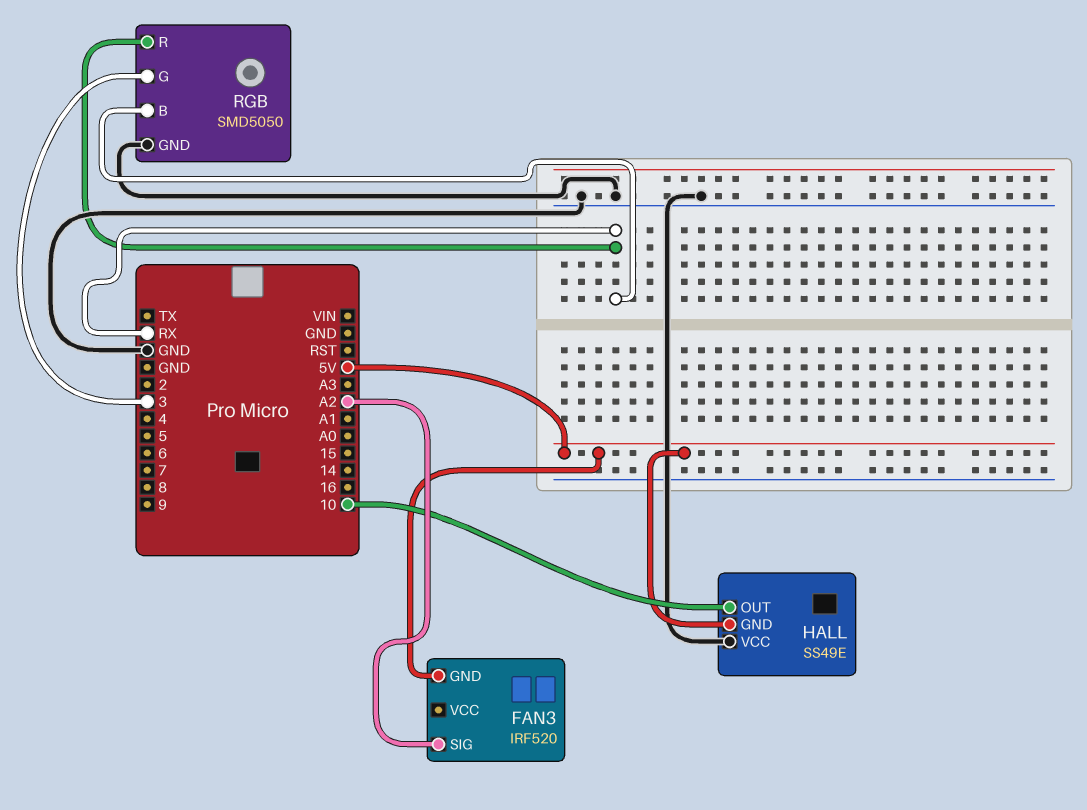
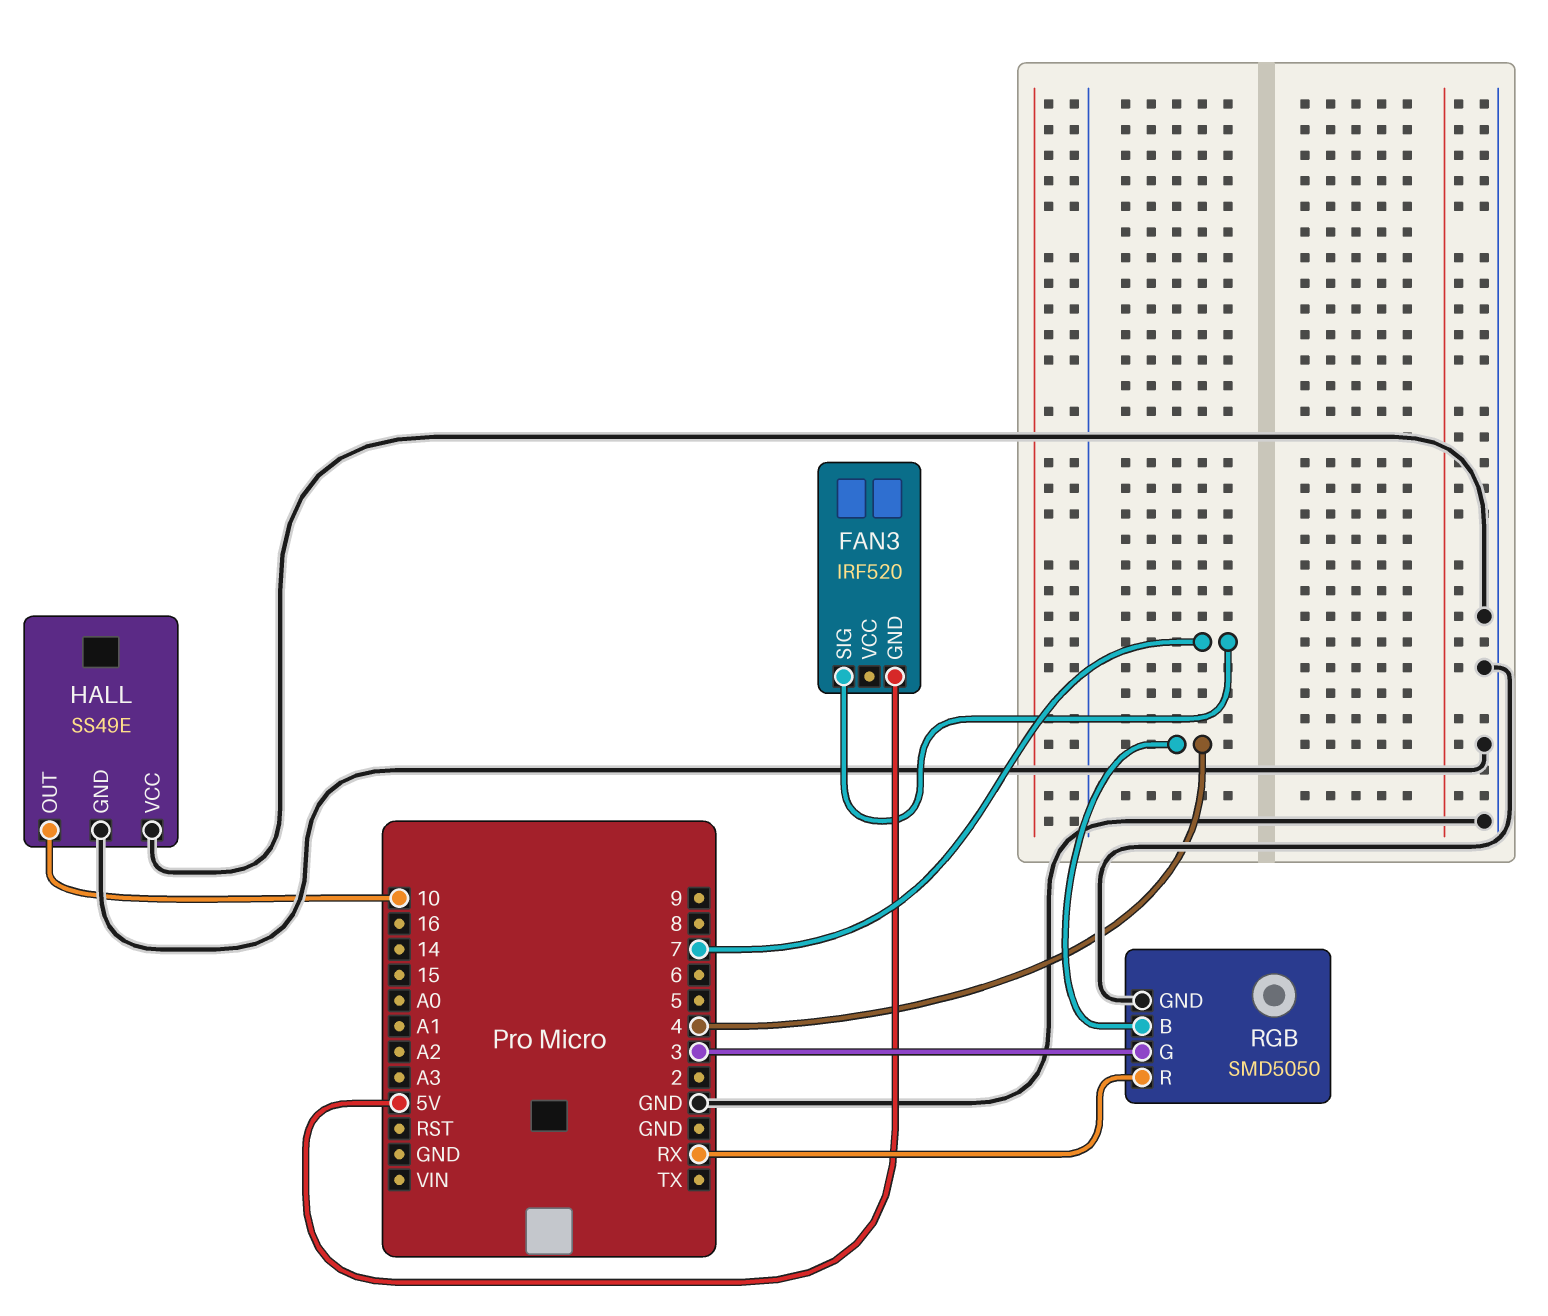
FAN3 pin SIG: A2 -> 7
HALL pin GND: 5V -> GND
RGB pin B: RX -> 4

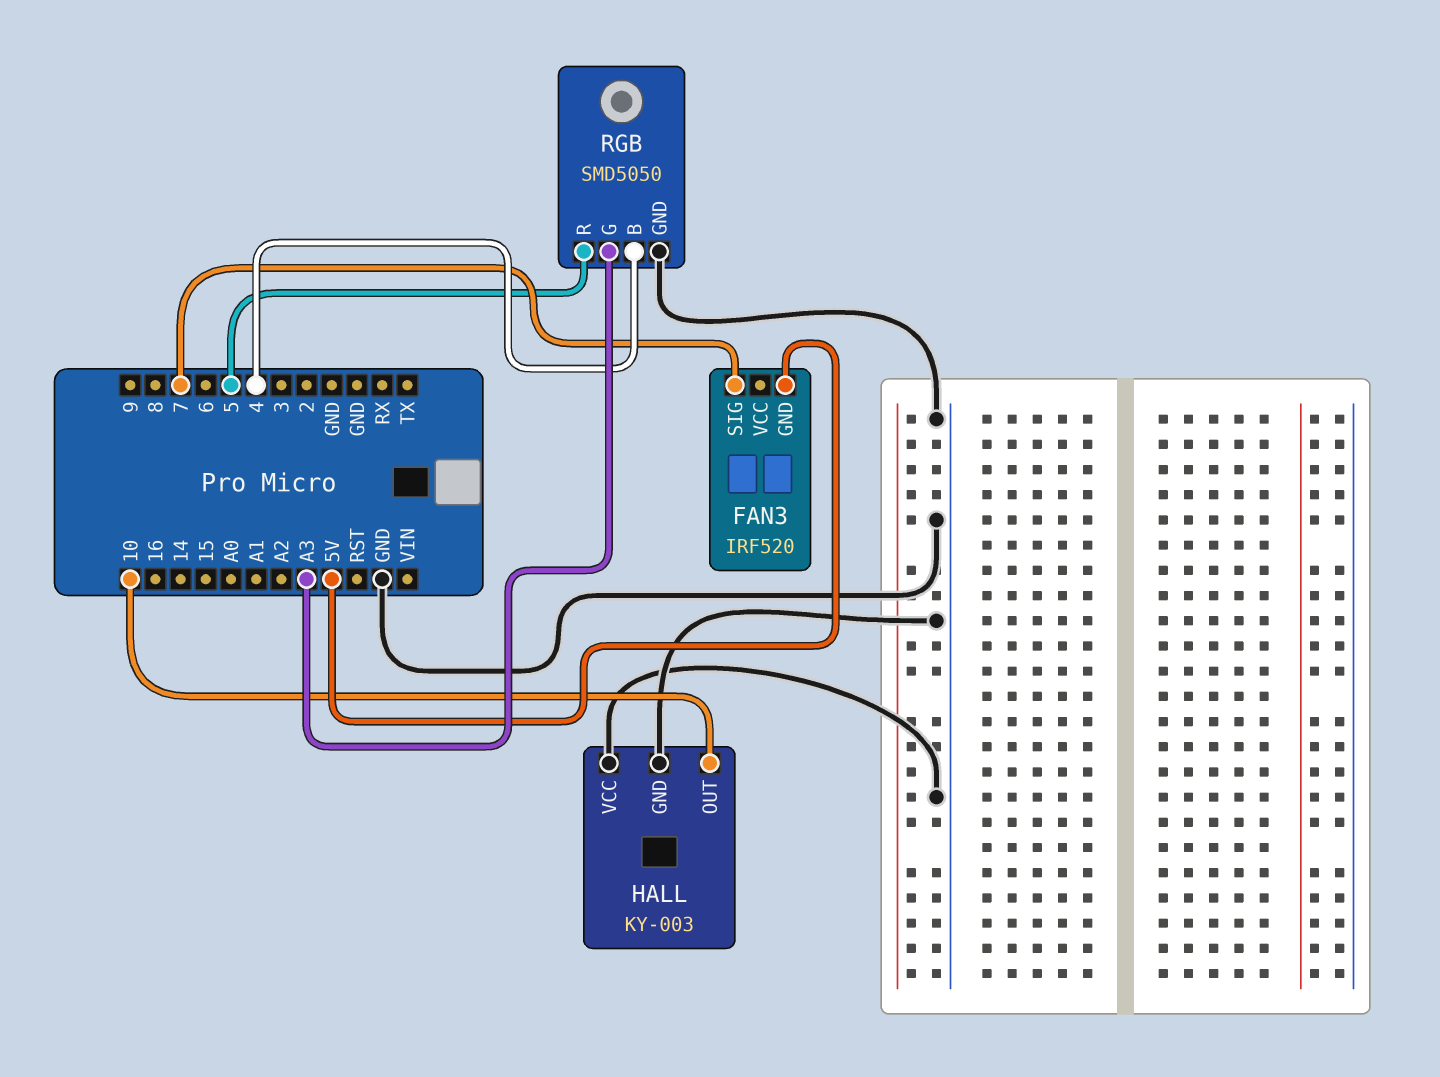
HALL: SS49E -> KY-003
RGB pin G: 3 -> A3
RGB pin R: RX -> 5

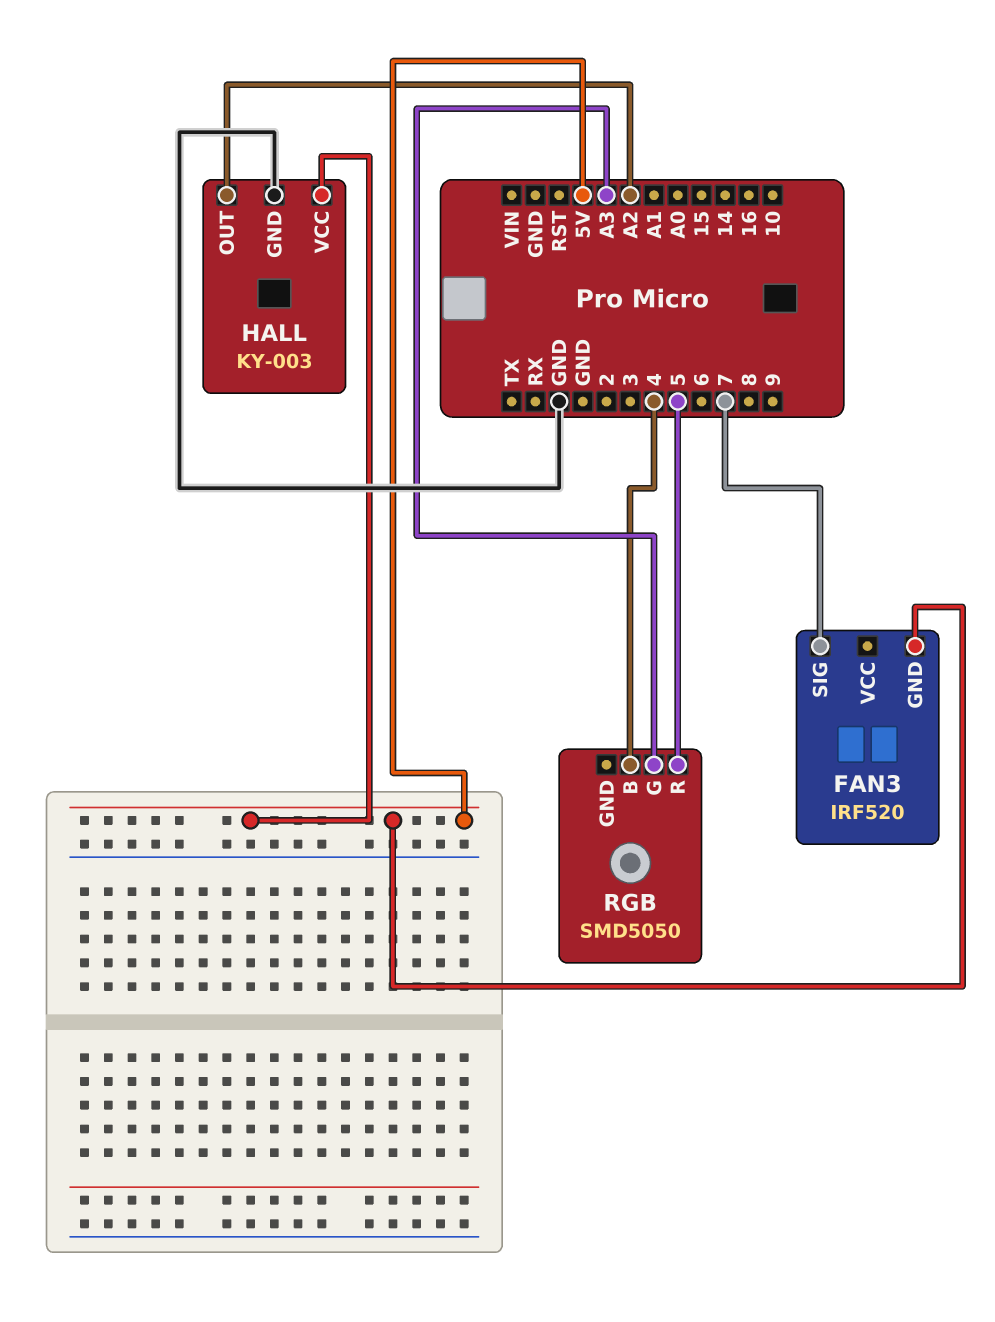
HALL pin OUT: 10 -> A2
HALL pin VCC: GND -> 5V
RGB pin GND: GND -> none

